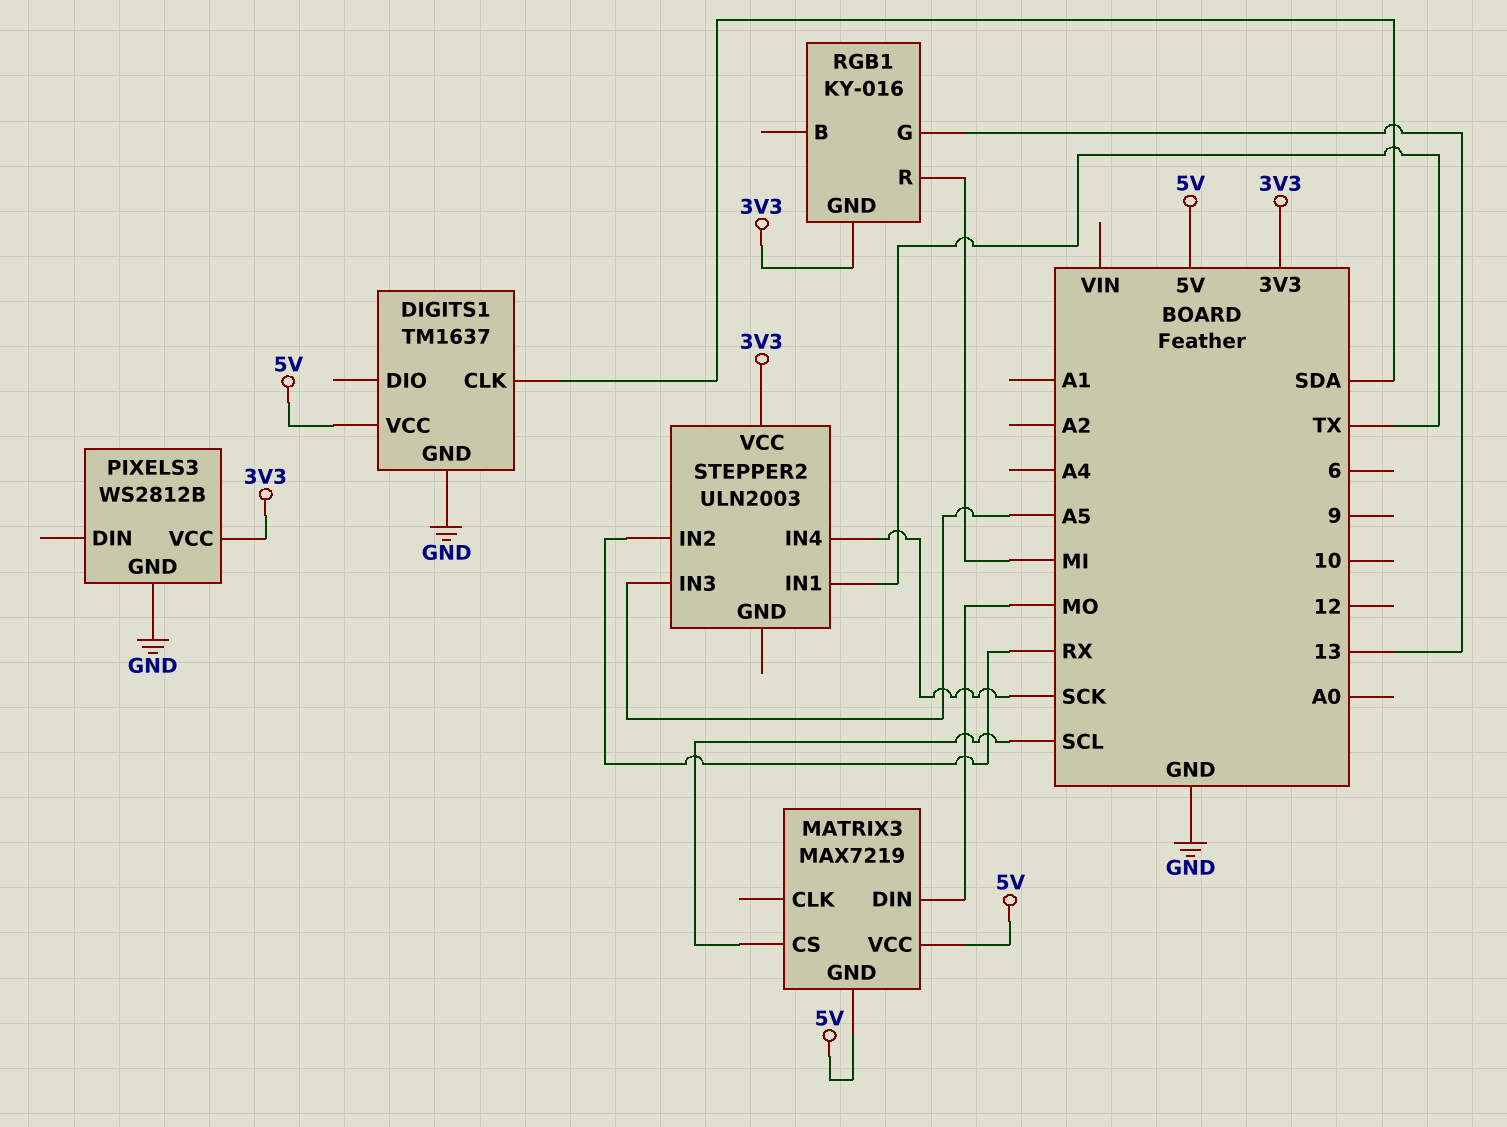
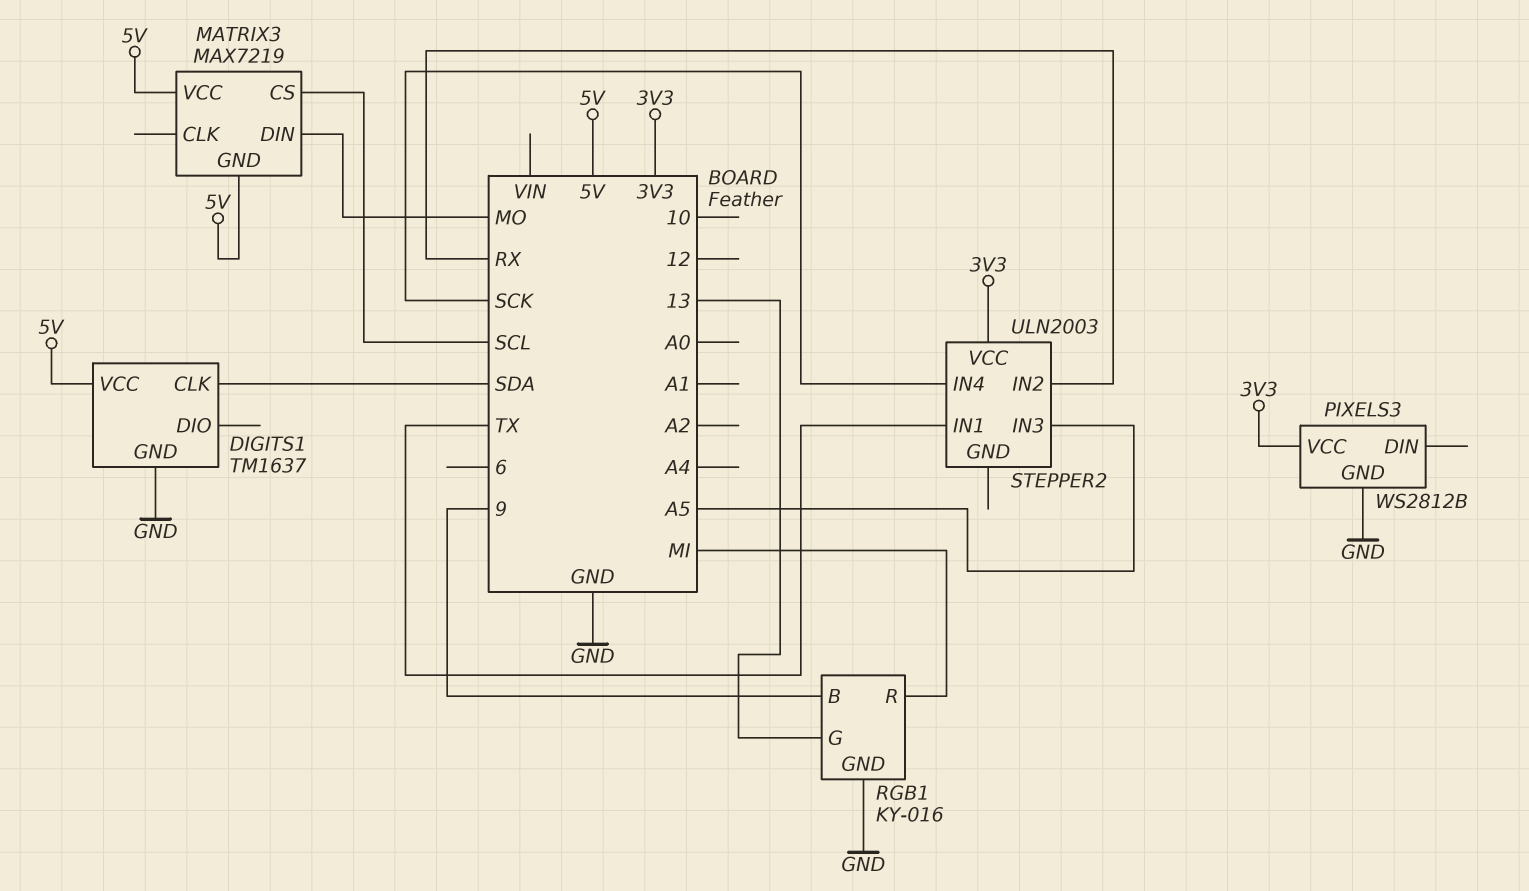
RGB1 pin B: none -> 9
RGB1 pin GND: 3V3 -> GND

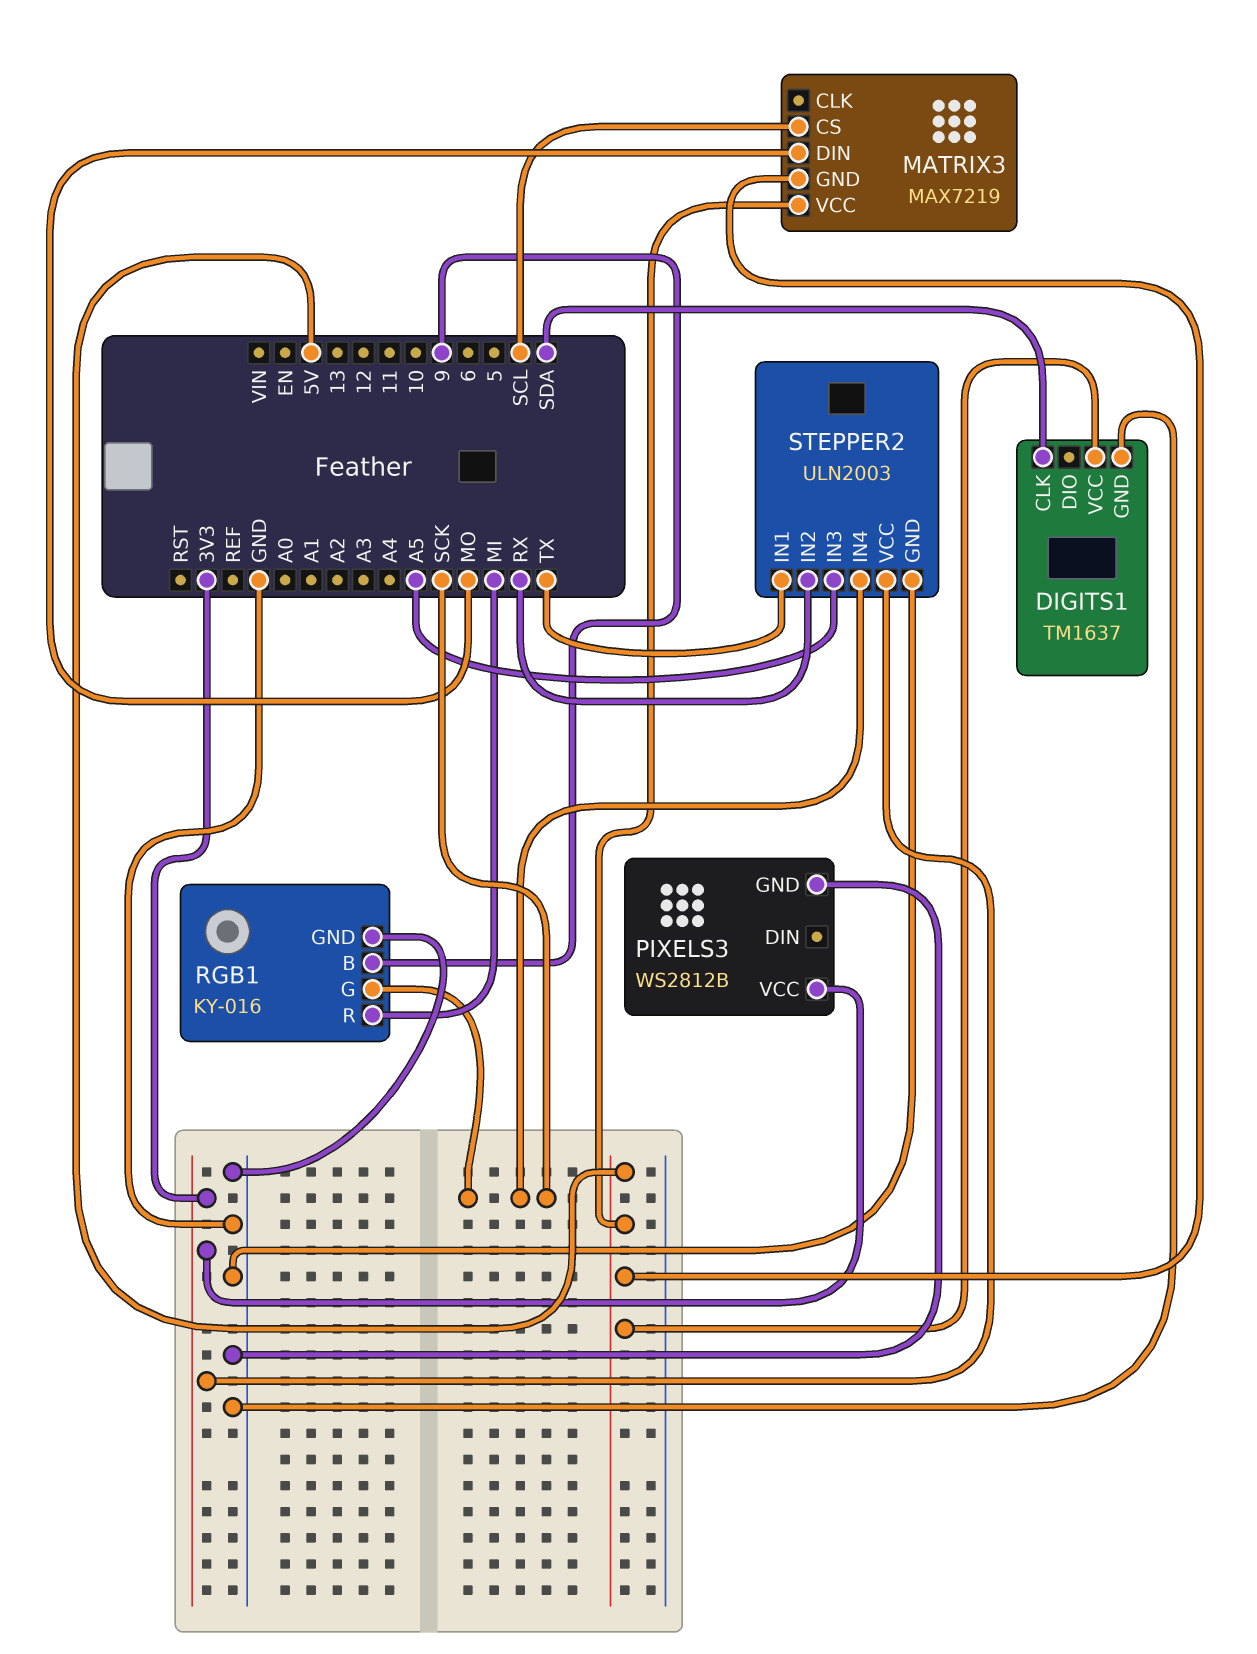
RGB1 pin G: 13 -> SCK
STEPPER2 pin GND: none -> GND

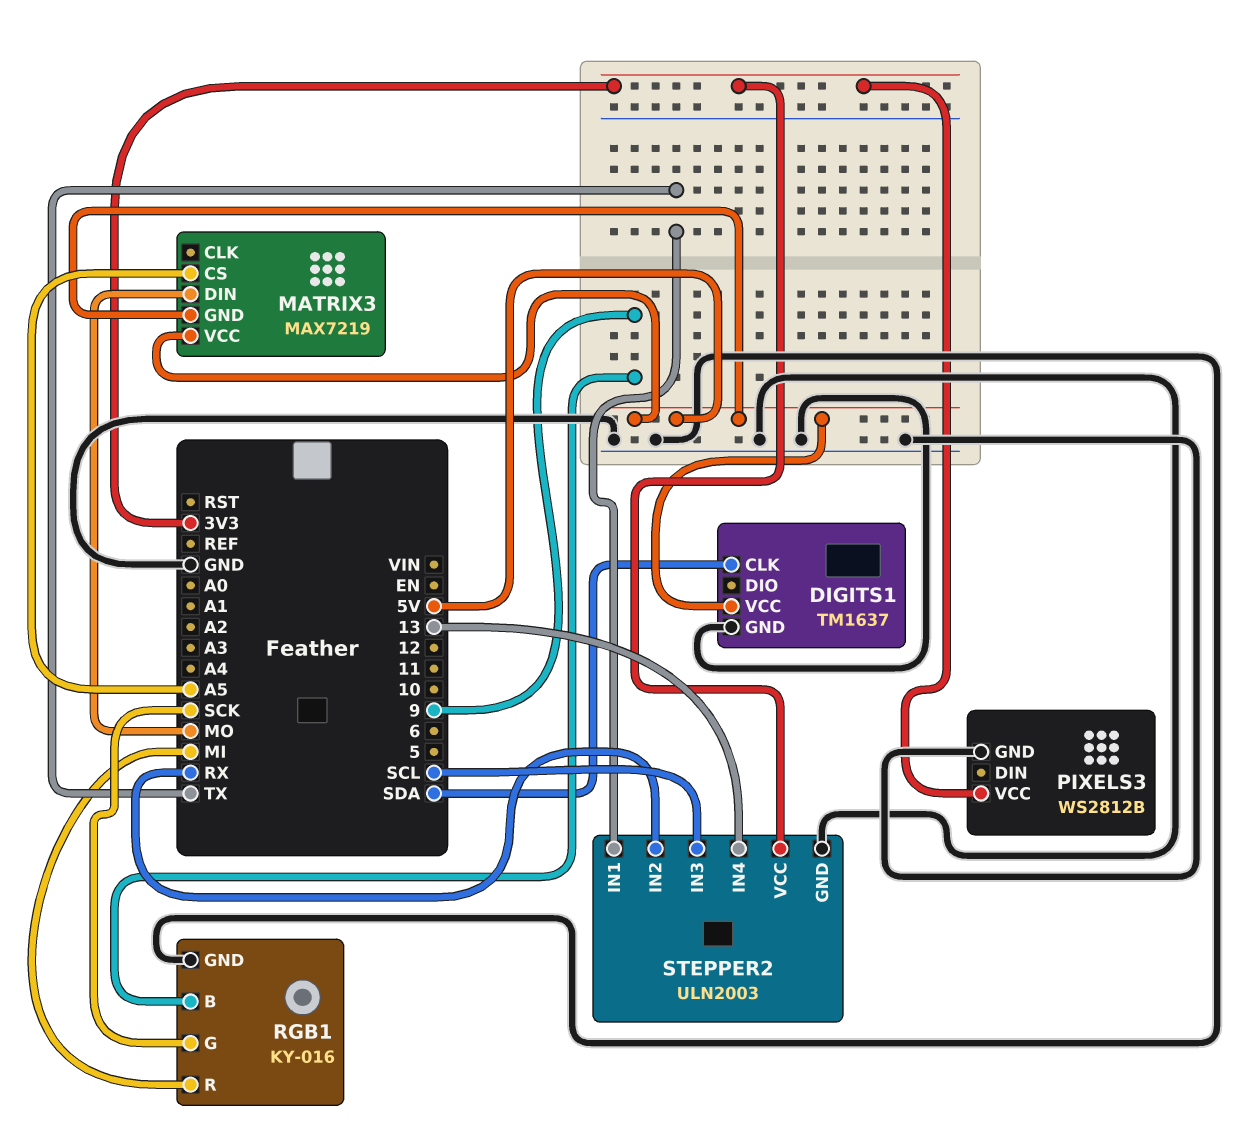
MATRIX3 pin CS: SCL -> A5
STEPPER2 pin IN3: A5 -> SCL
STEPPER2 pin IN4: SCK -> 13

